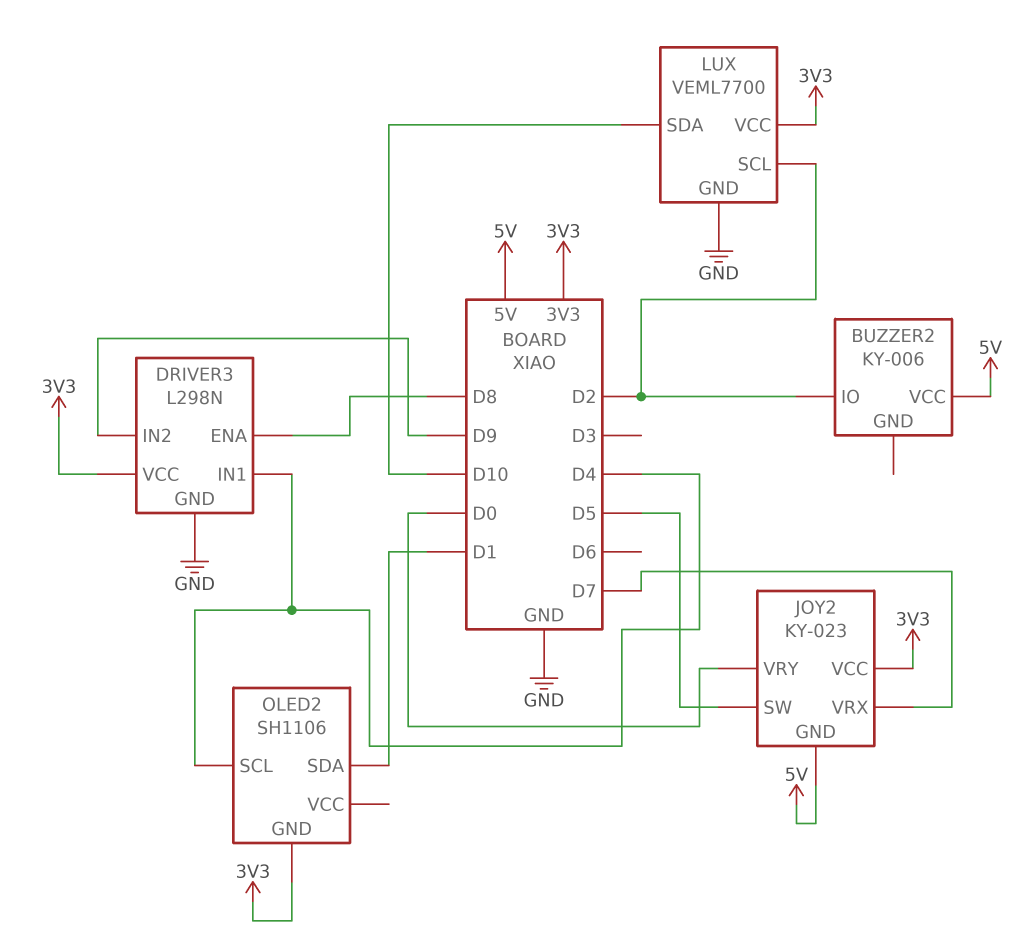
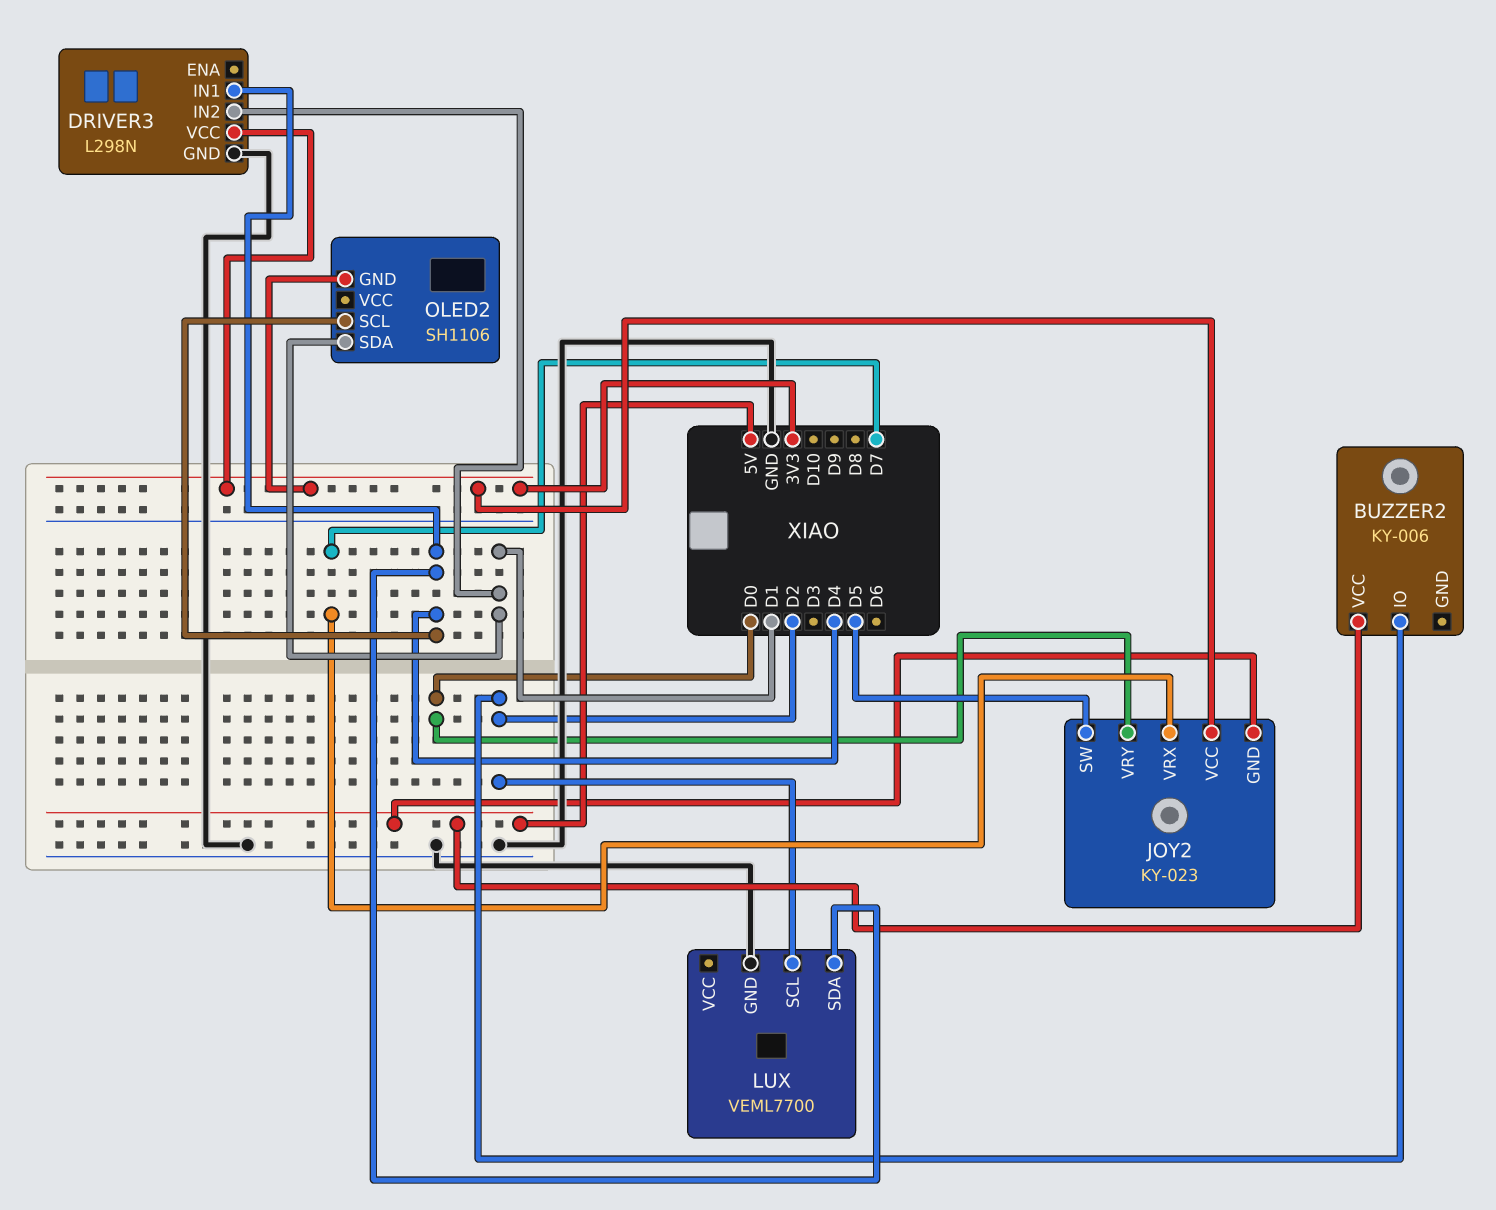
DRIVER3 pin ENA: D8 -> none
DRIVER3 pin IN2: D9 -> D1
LUX pin SDA: D10 -> D4
LUX pin VCC: 3V3 -> none

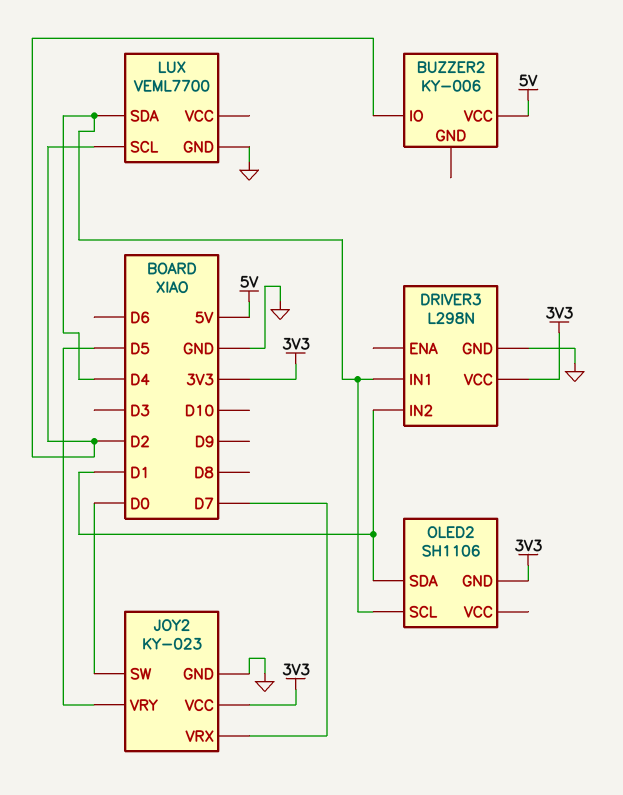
JOY2 pin GND: 5V -> GND
JOY2 pin SW: D5 -> D0
JOY2 pin VRY: D0 -> D5

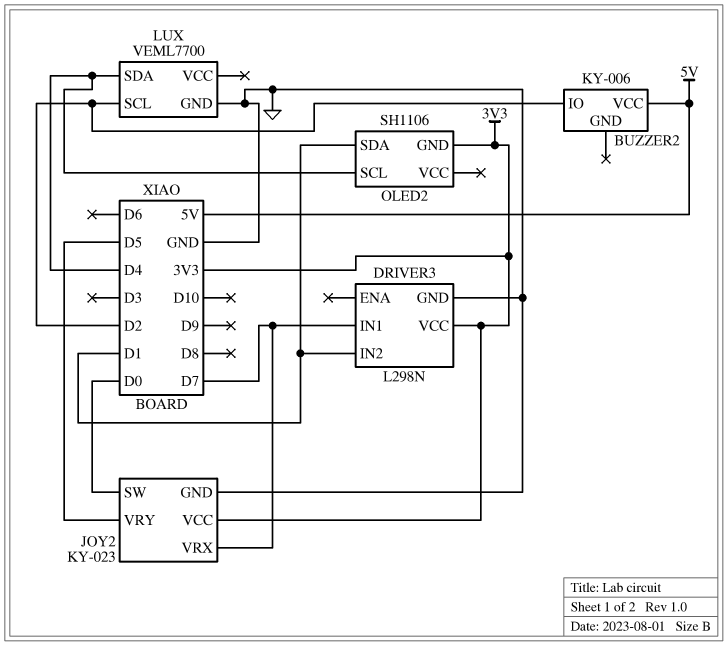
DRIVER3 pin IN1: D4 -> D7

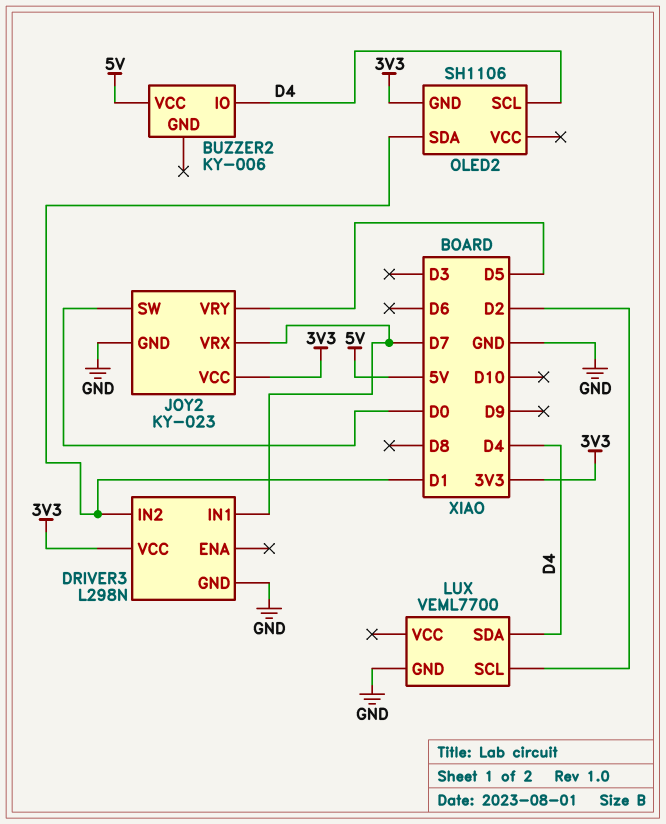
BUZZER2 pin IO: D2 -> D4

